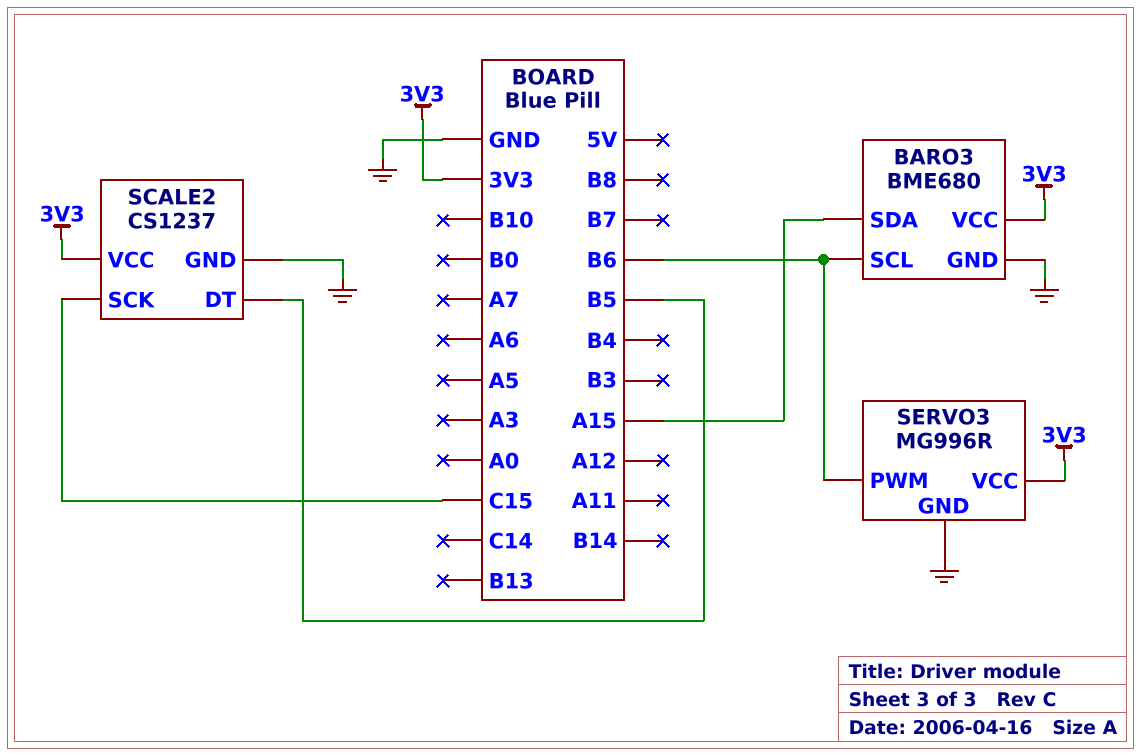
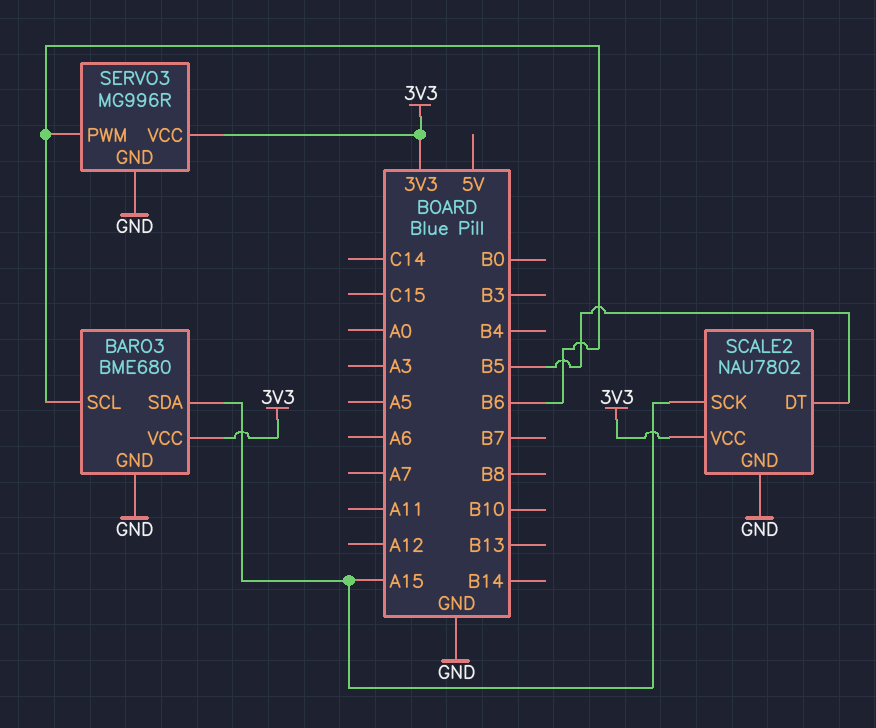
SCALE2: CS1237 -> NAU7802
SCALE2 pin SCK: C15 -> A15

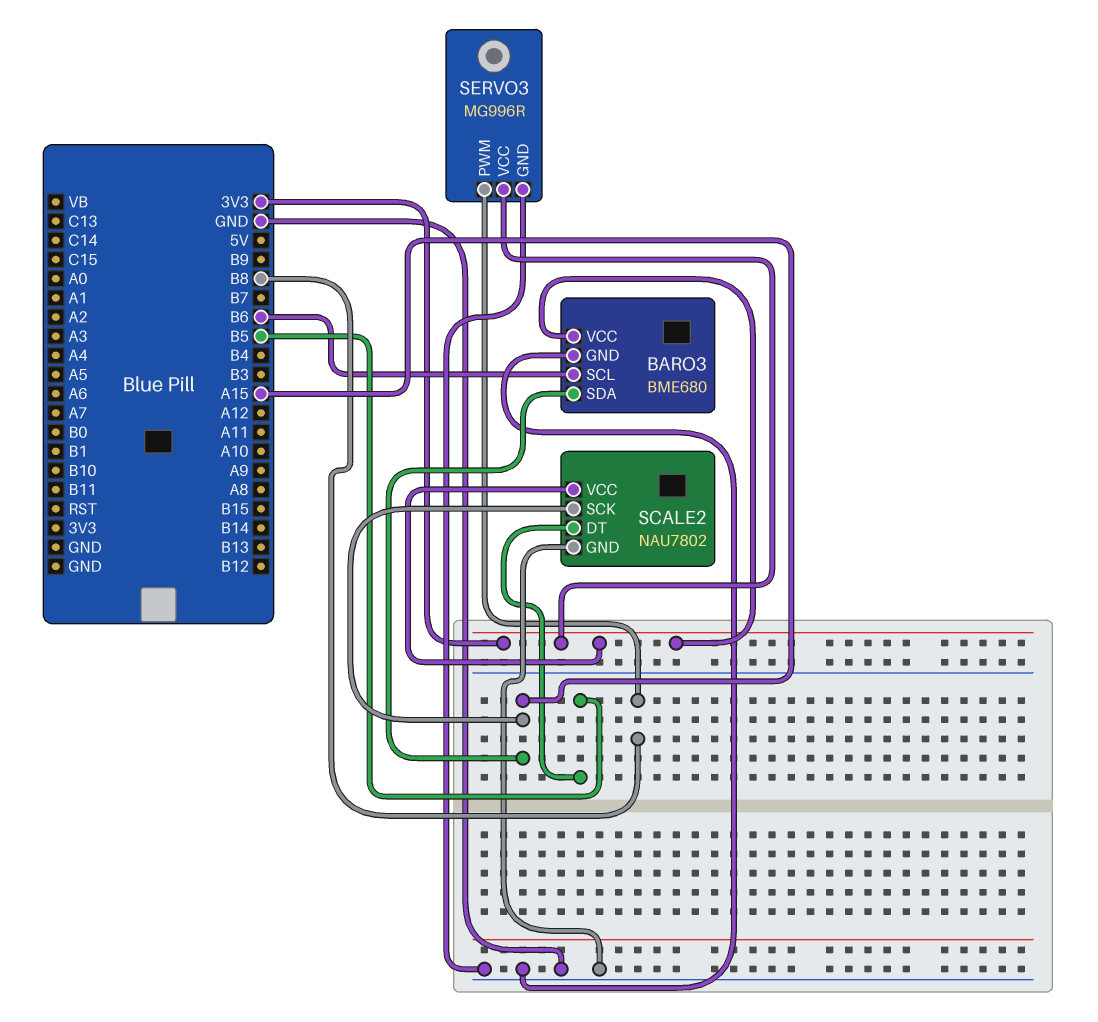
SERVO3 pin PWM: B6 -> B8

